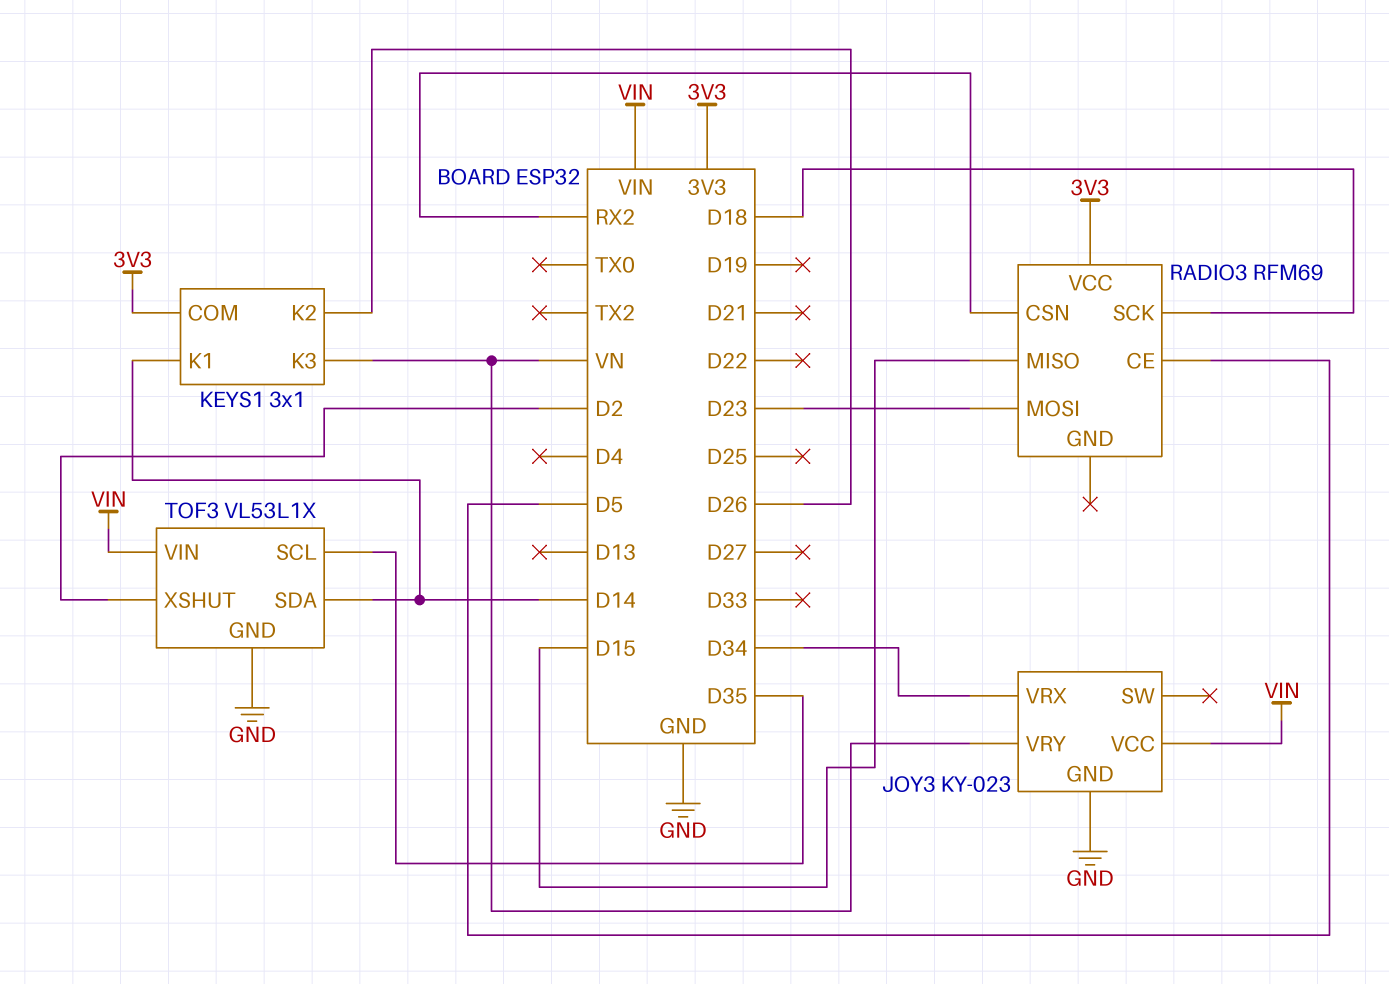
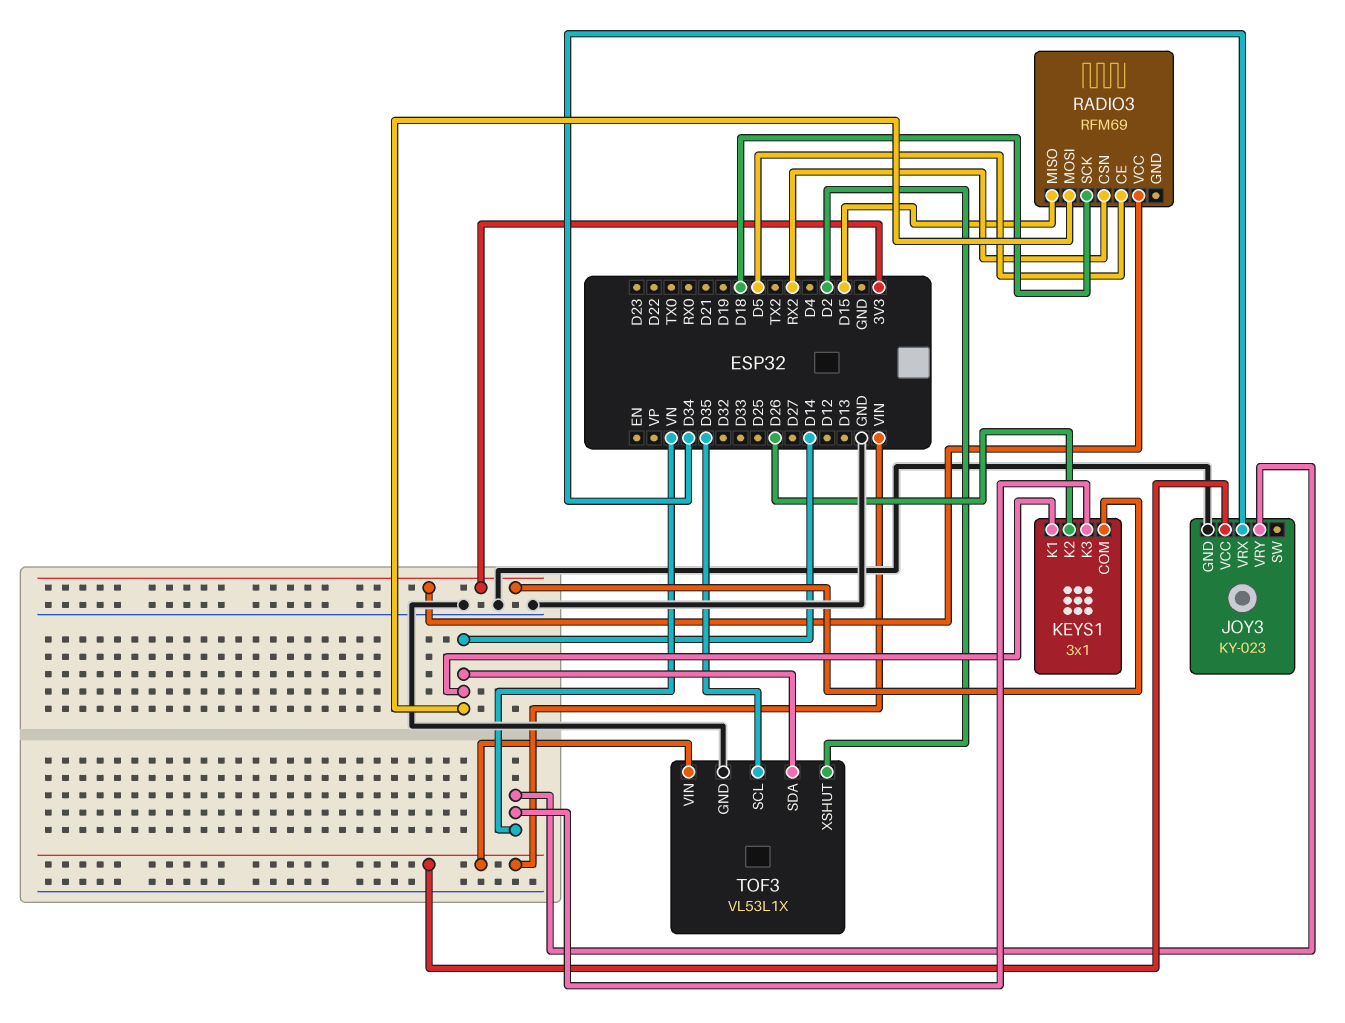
RADIO3 pin MOSI: D23 -> D14

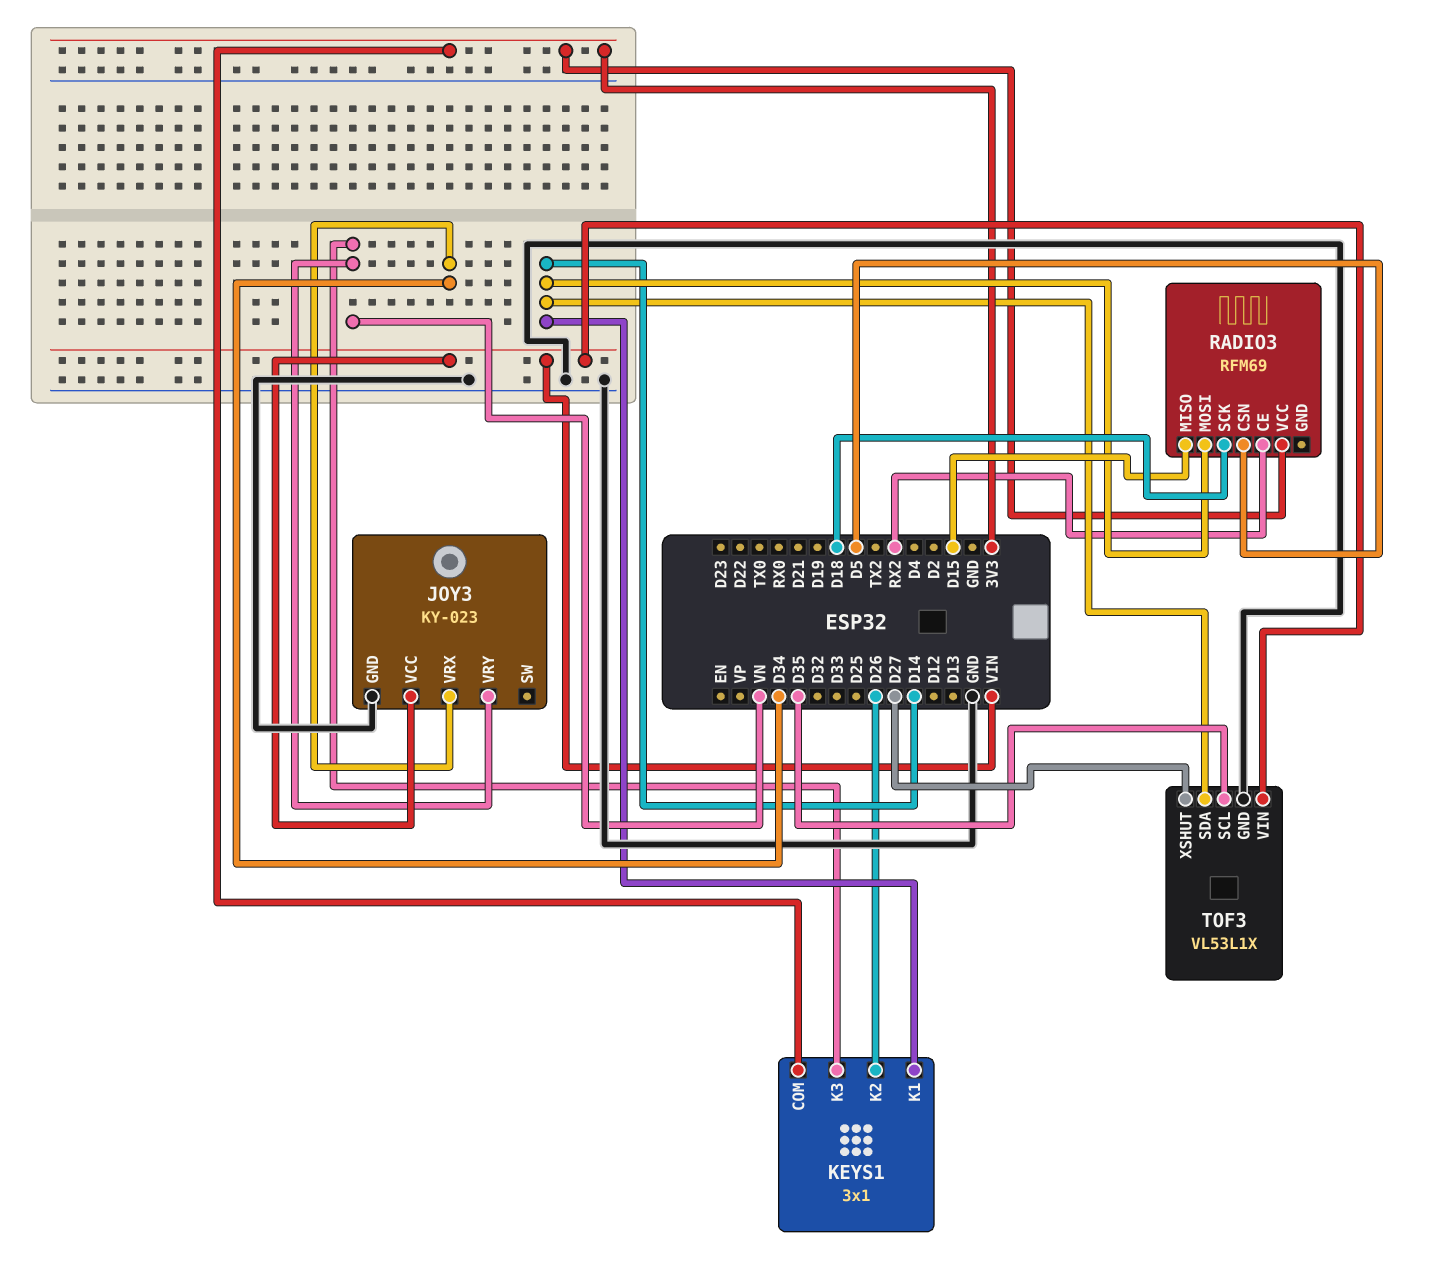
RADIO3 pin CE: D5 -> RX2
RADIO3 pin CSN: RX2 -> D5
TOF3 pin XSHUT: D2 -> D27

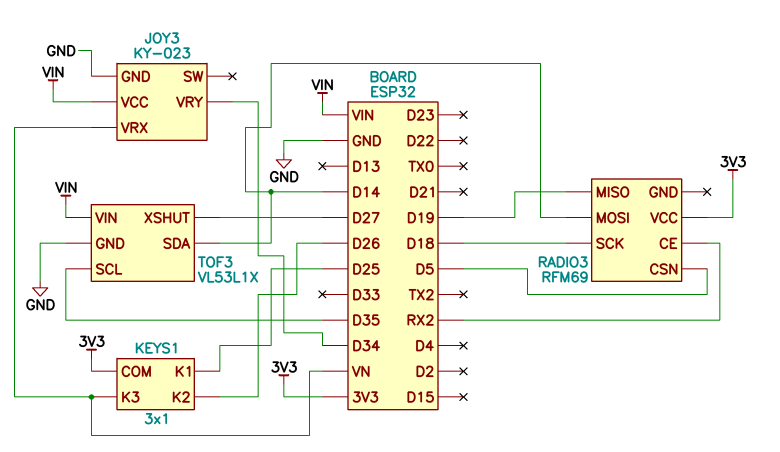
JOY3 pin VRX: D34 -> VN
JOY3 pin VRY: VN -> D34
KEYS1 pin K1: D14 -> D25
RADIO3 pin MISO: D15 -> D19

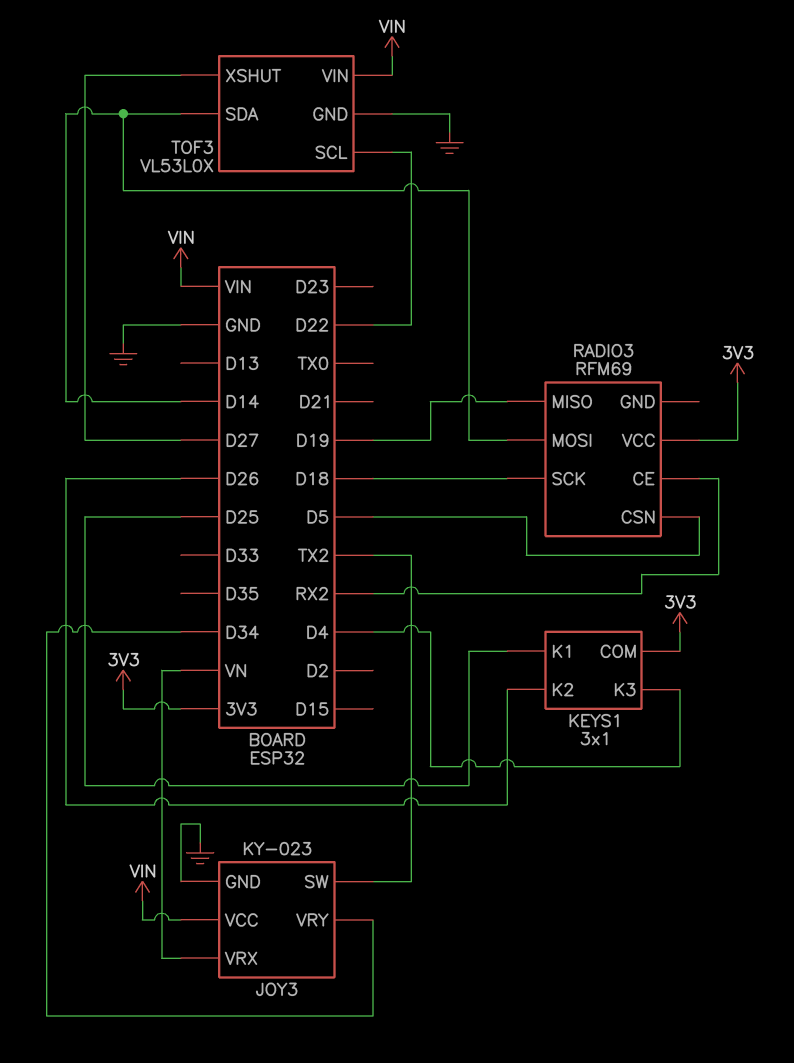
JOY3 pin SW: none -> TX2
KEYS1 pin K3: VN -> D4
TOF3: VL53L1X -> VL53L0X
TOF3 pin SCL: D35 -> D22

